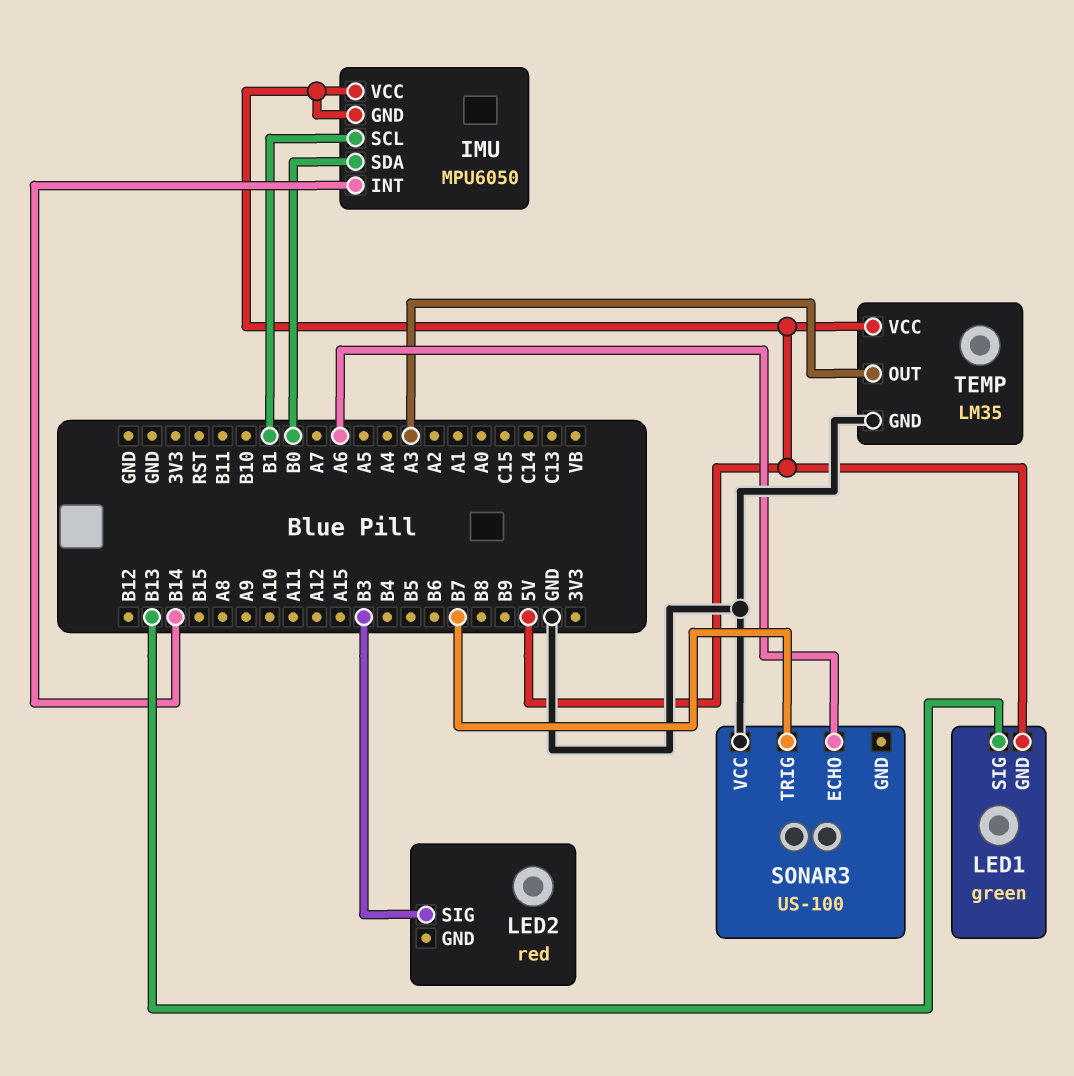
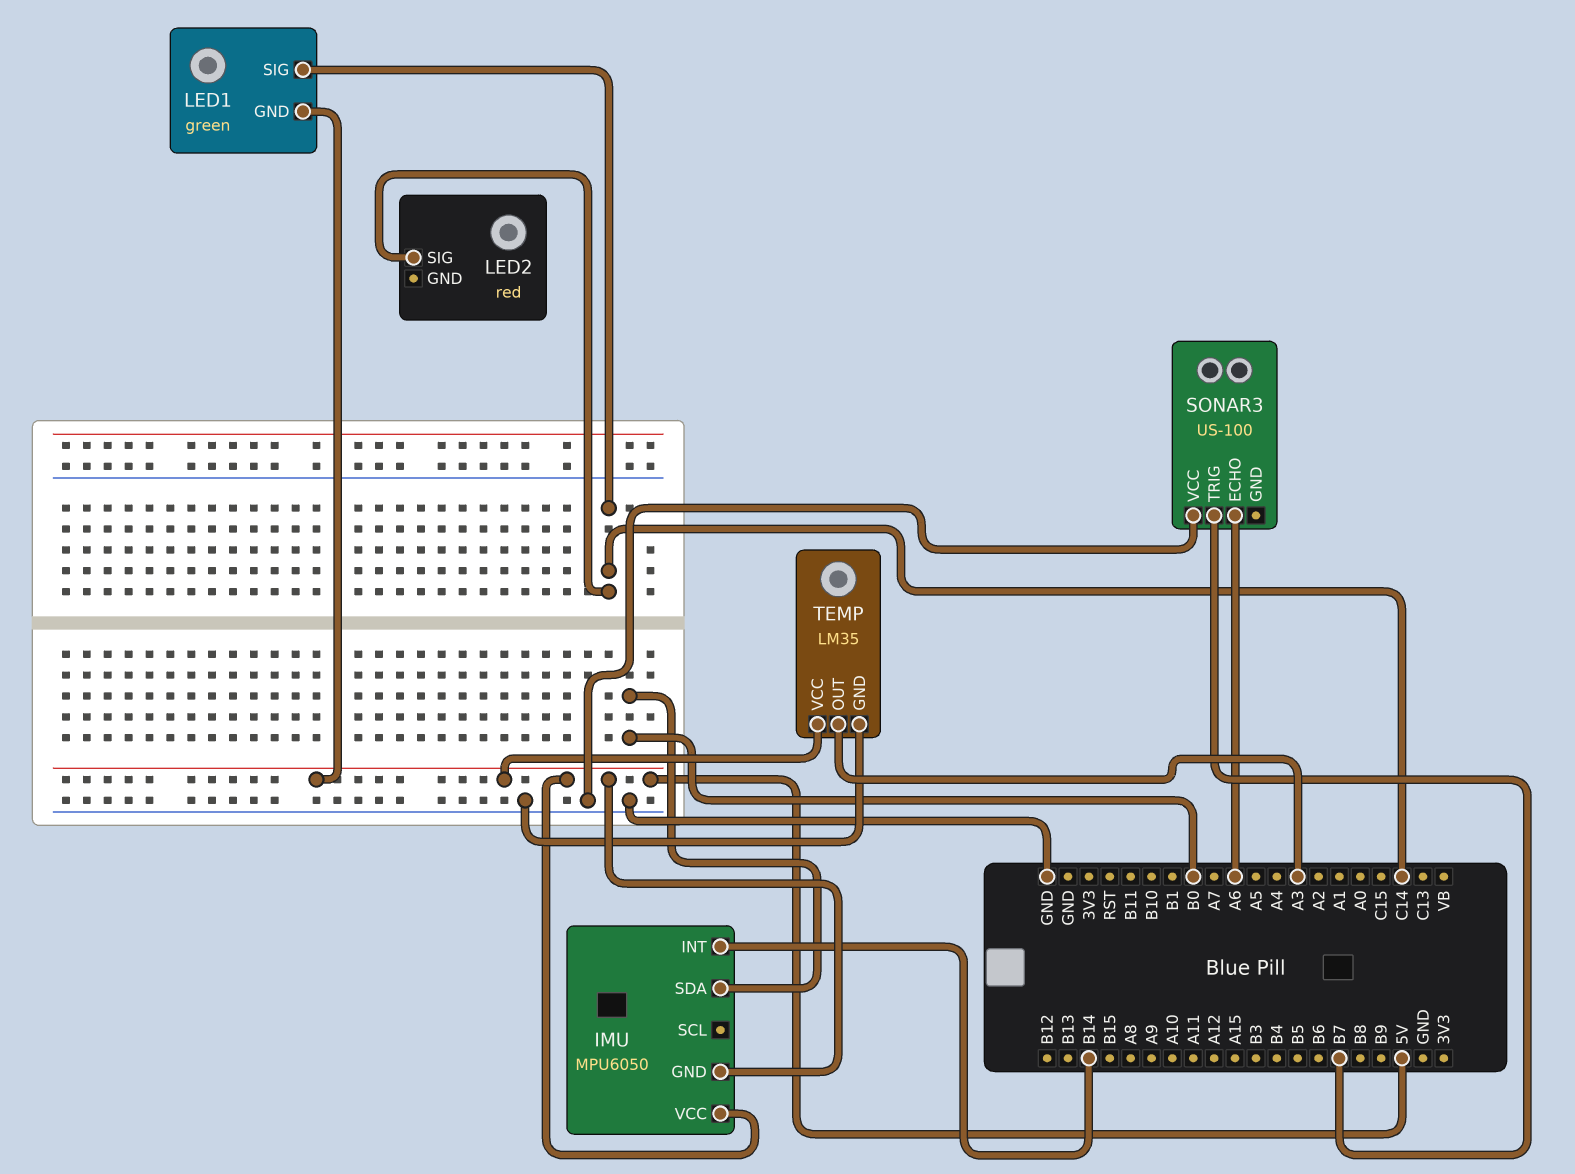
IMU pin SCL: B1 -> none
LED1 pin SIG: B13 -> C14
LED2 pin SIG: B3 -> C14

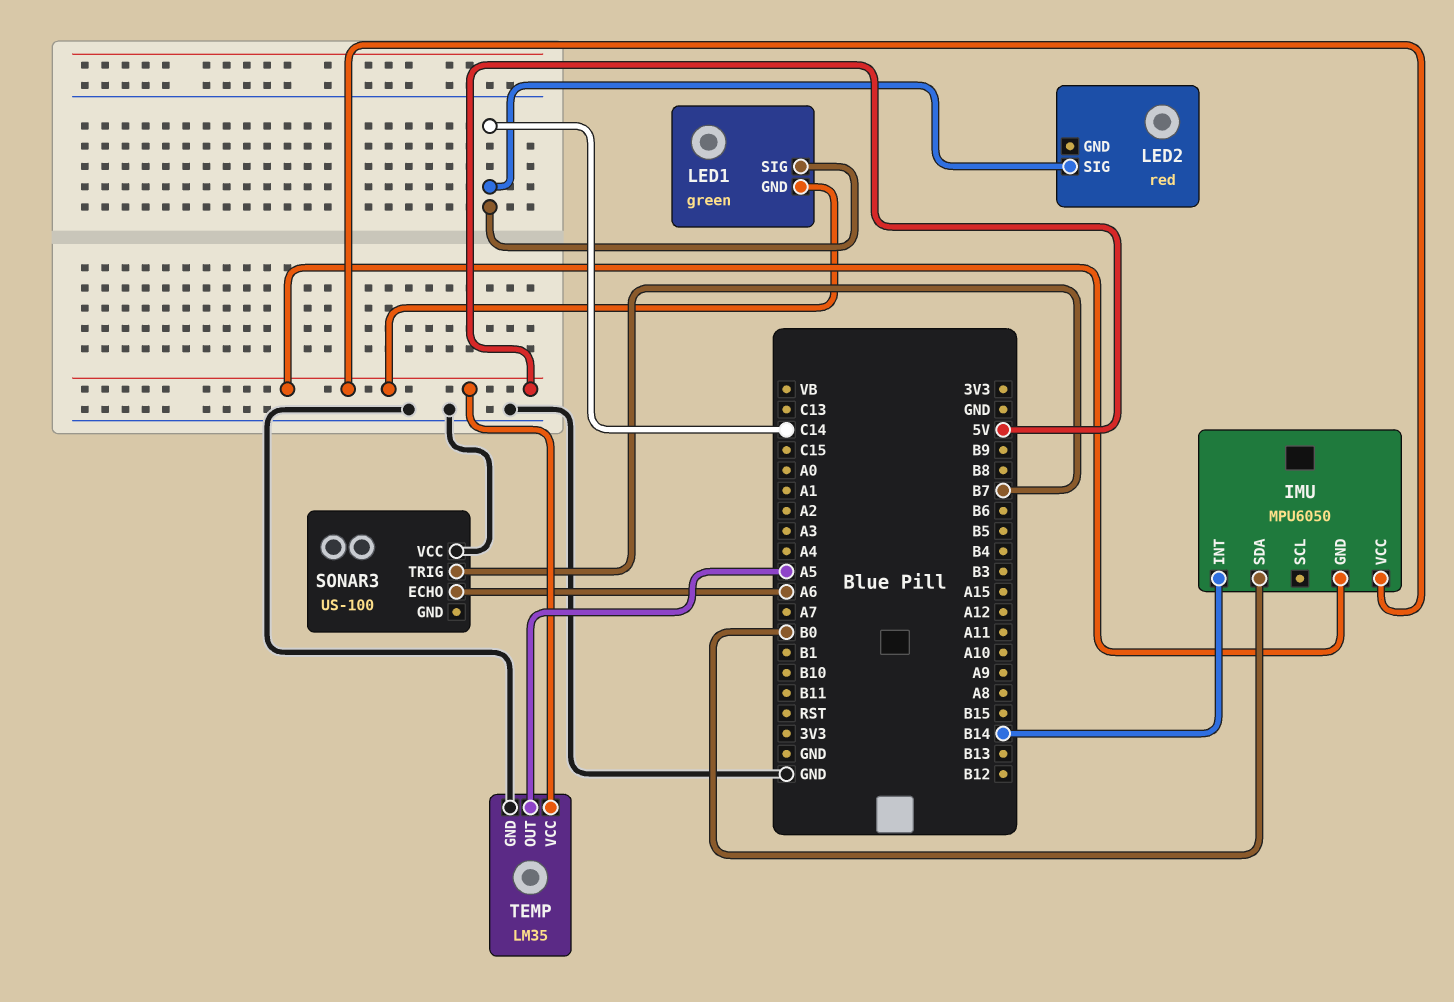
TEMP pin OUT: A3 -> A5

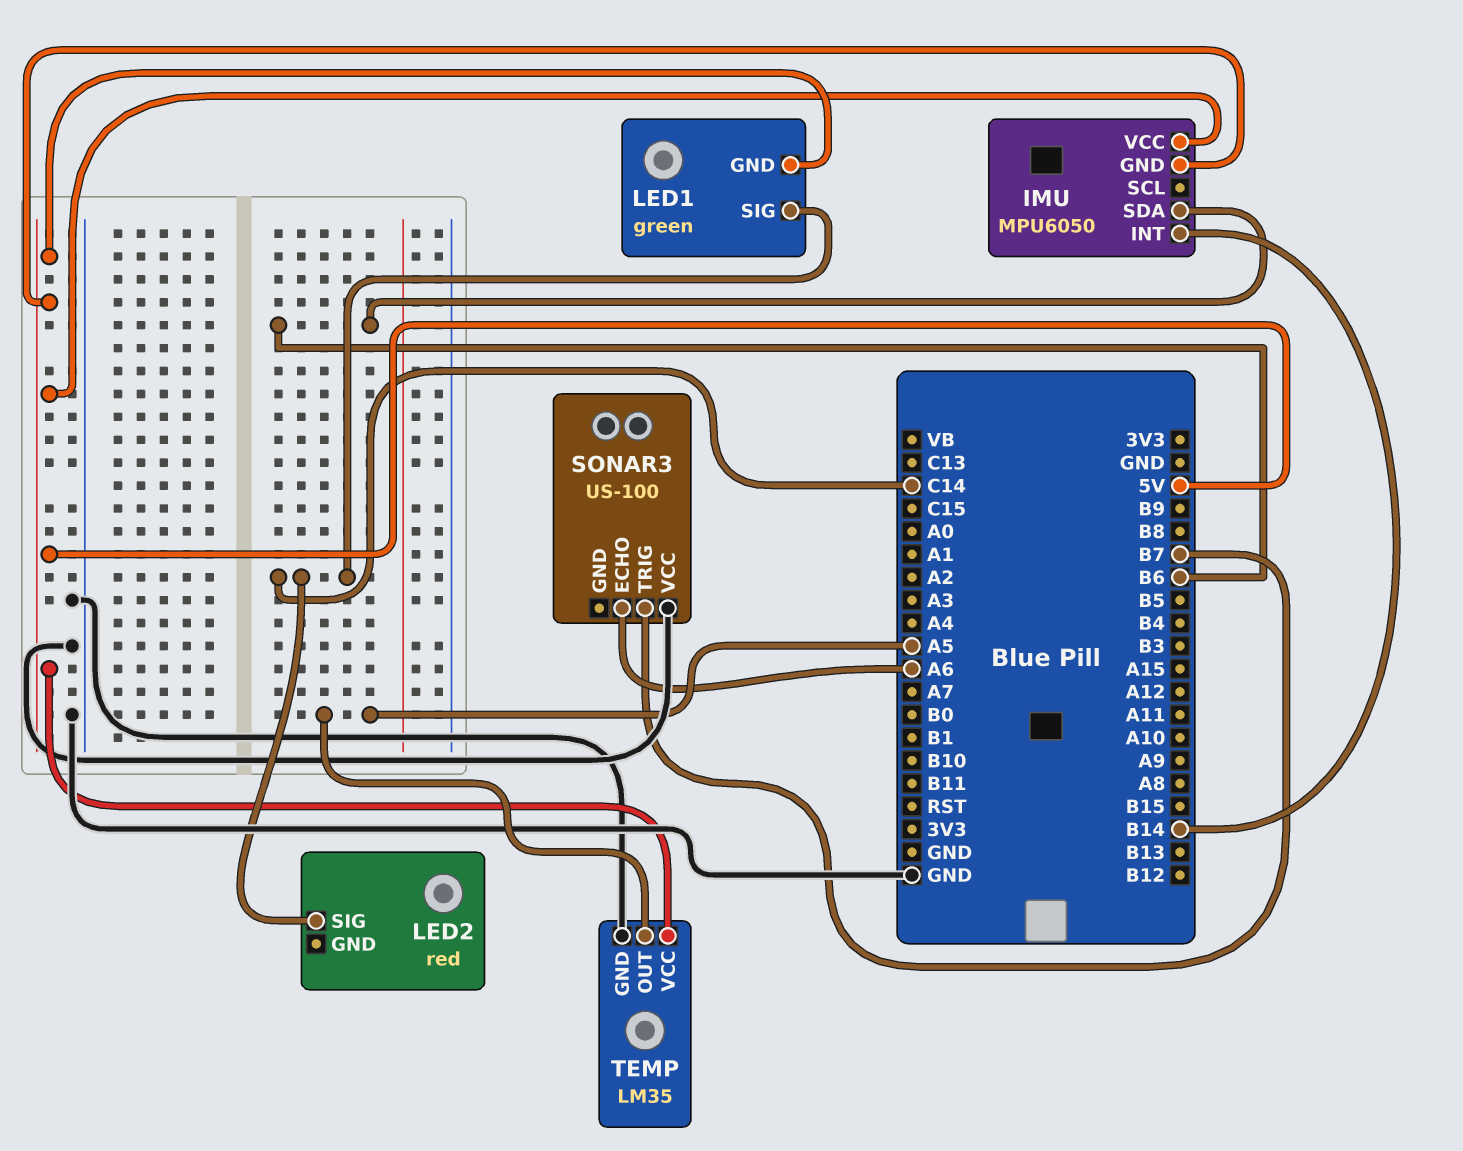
IMU pin SDA: B0 -> B6

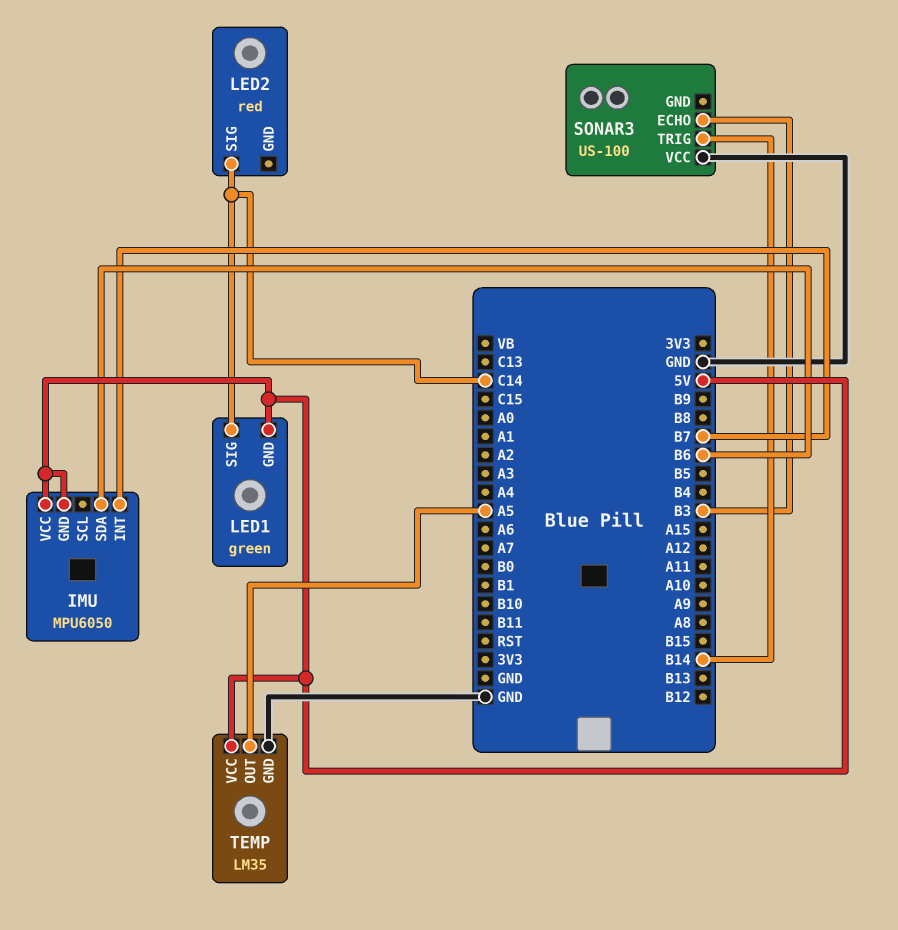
IMU pin INT: B14 -> B7
SONAR3 pin ECHO: A6 -> B3
SONAR3 pin TRIG: B7 -> B14

